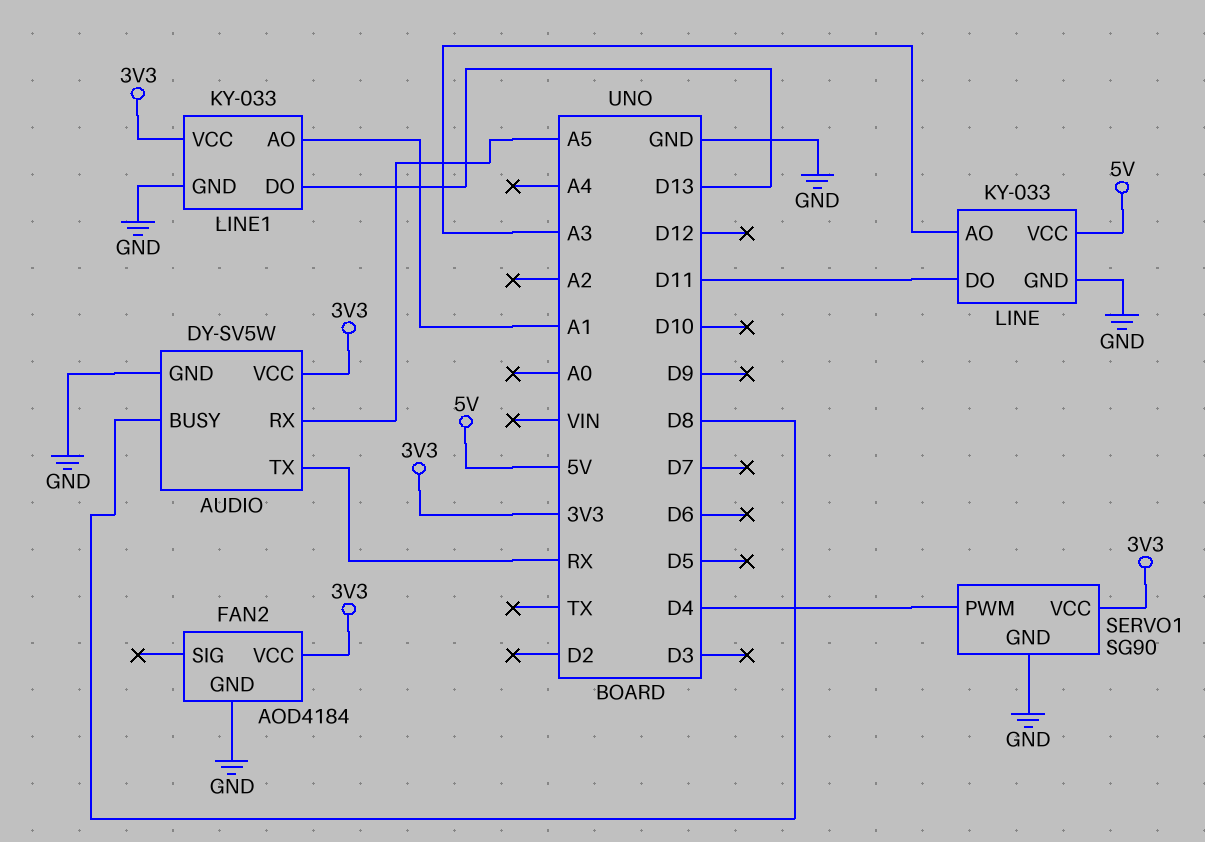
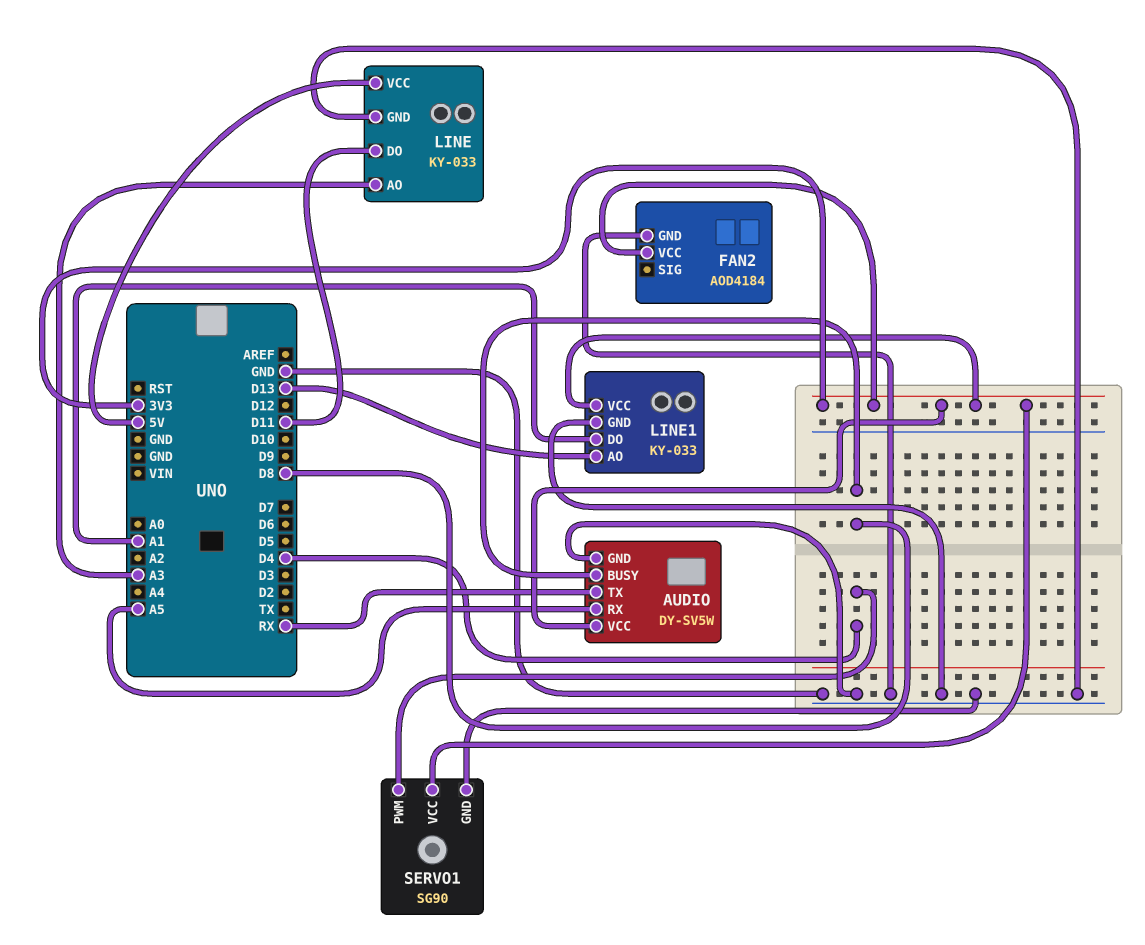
LINE1 pin AO: A1 -> D13
LINE1 pin DO: D13 -> A1

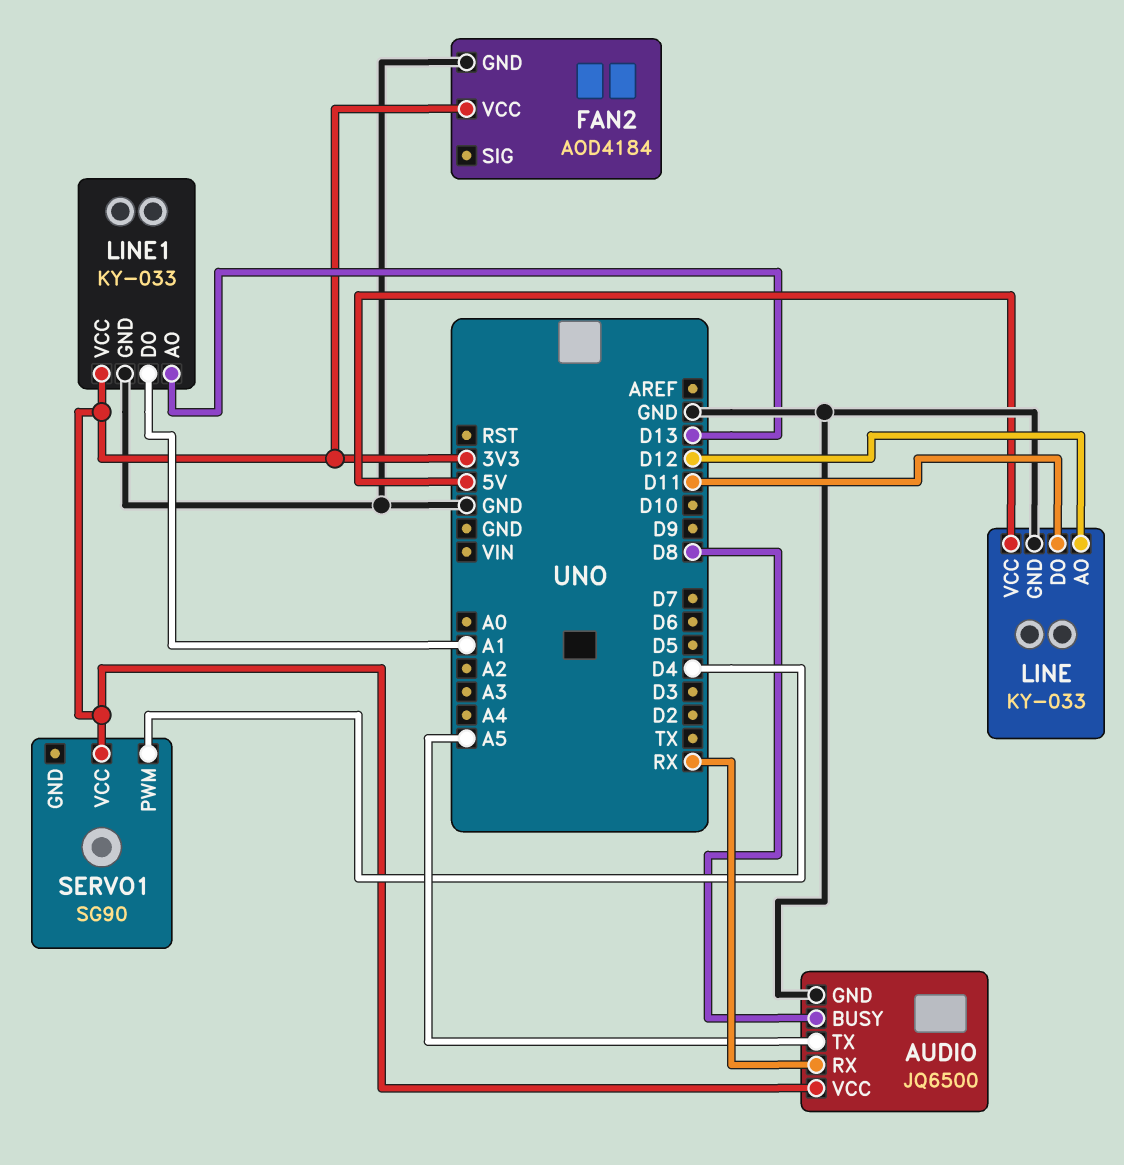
AUDIO: DY-SV5W -> JQ6500
AUDIO pin RX: A5 -> RX
AUDIO pin TX: RX -> A5
LINE pin AO: A3 -> D12
SERVO1 pin GND: GND -> none

